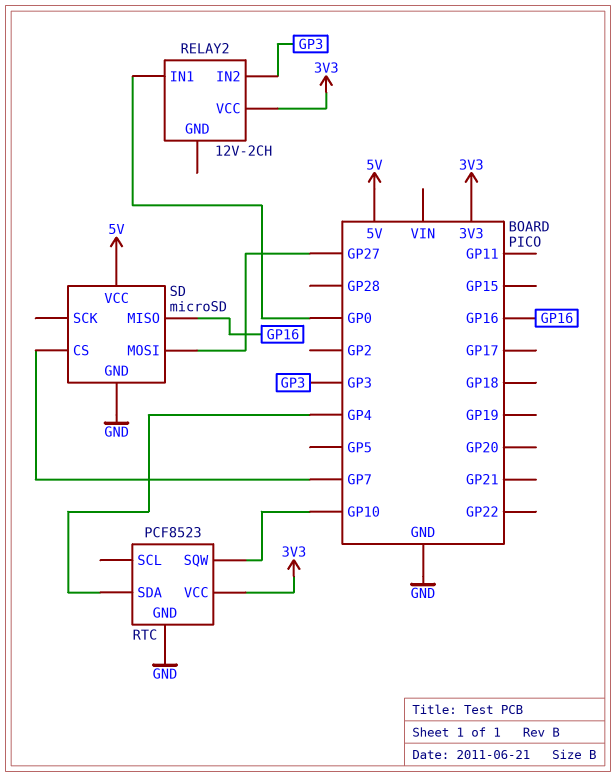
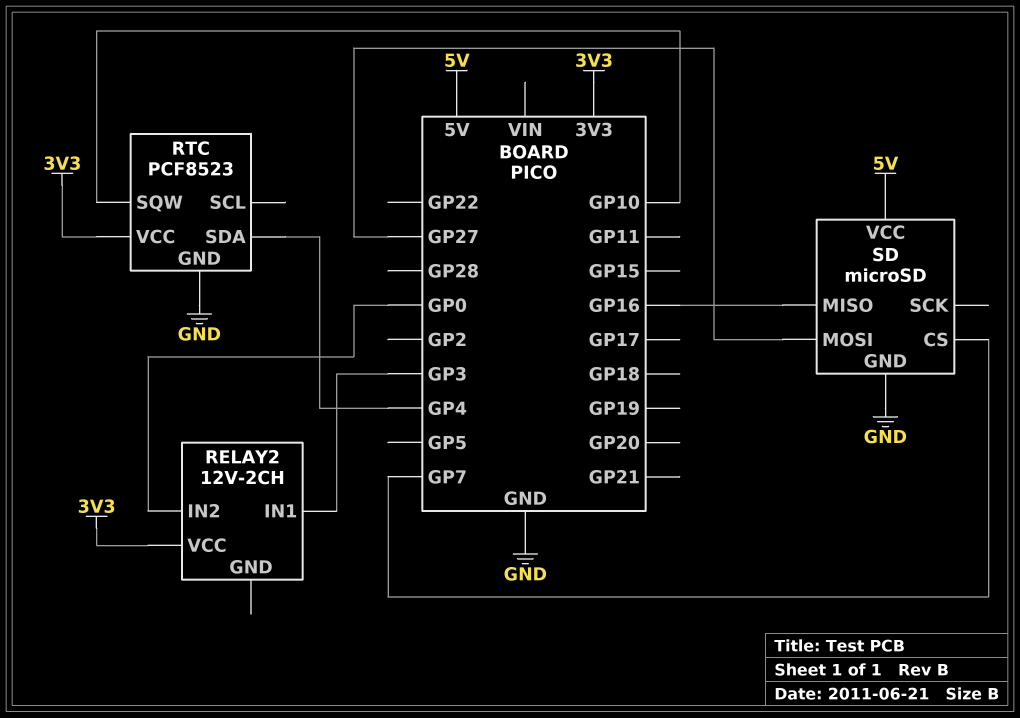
RELAY2 pin IN1: GP0 -> GP3
RELAY2 pin IN2: GP3 -> GP0

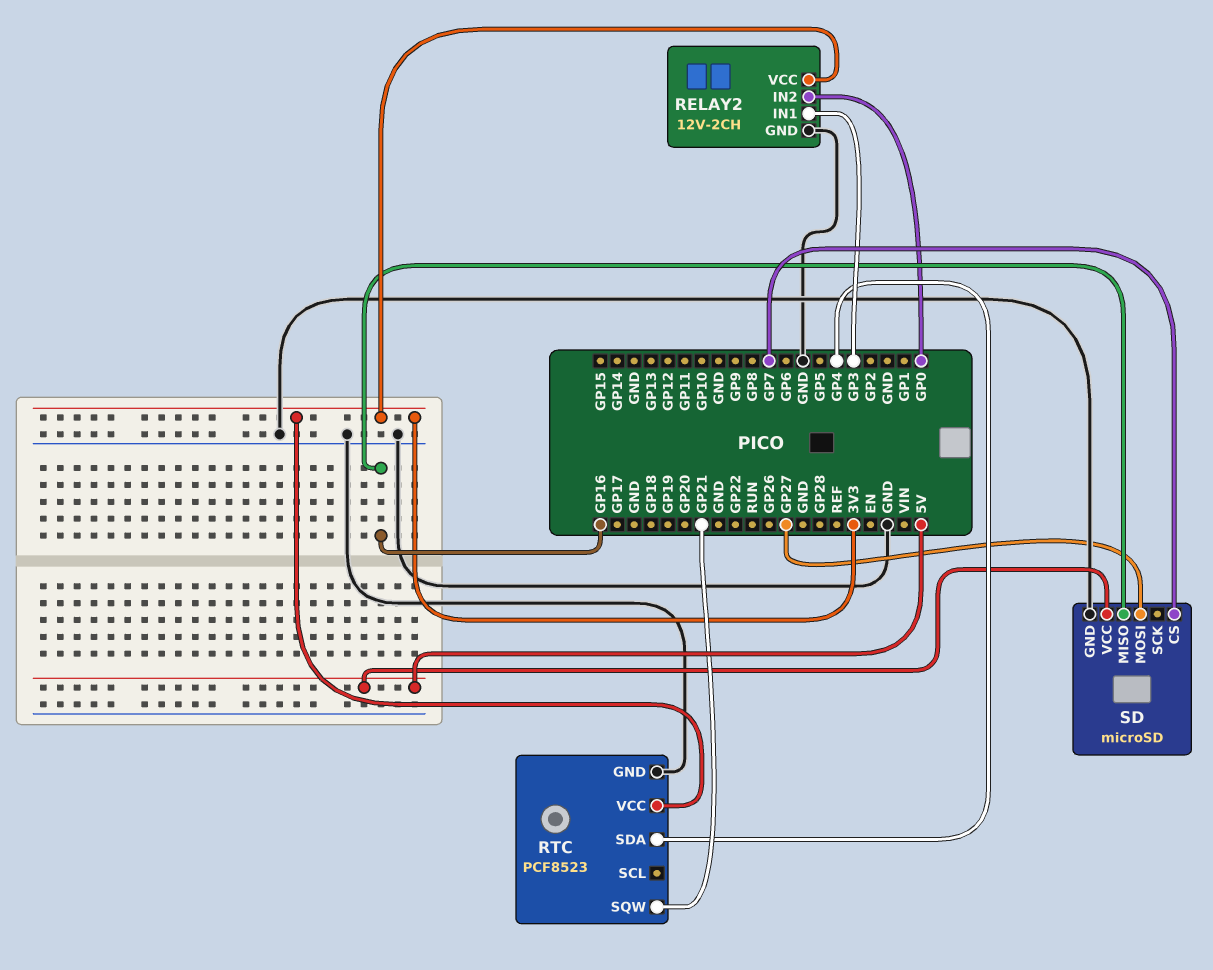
RELAY2 pin GND: none -> GND
RTC pin SQW: GP10 -> GP21

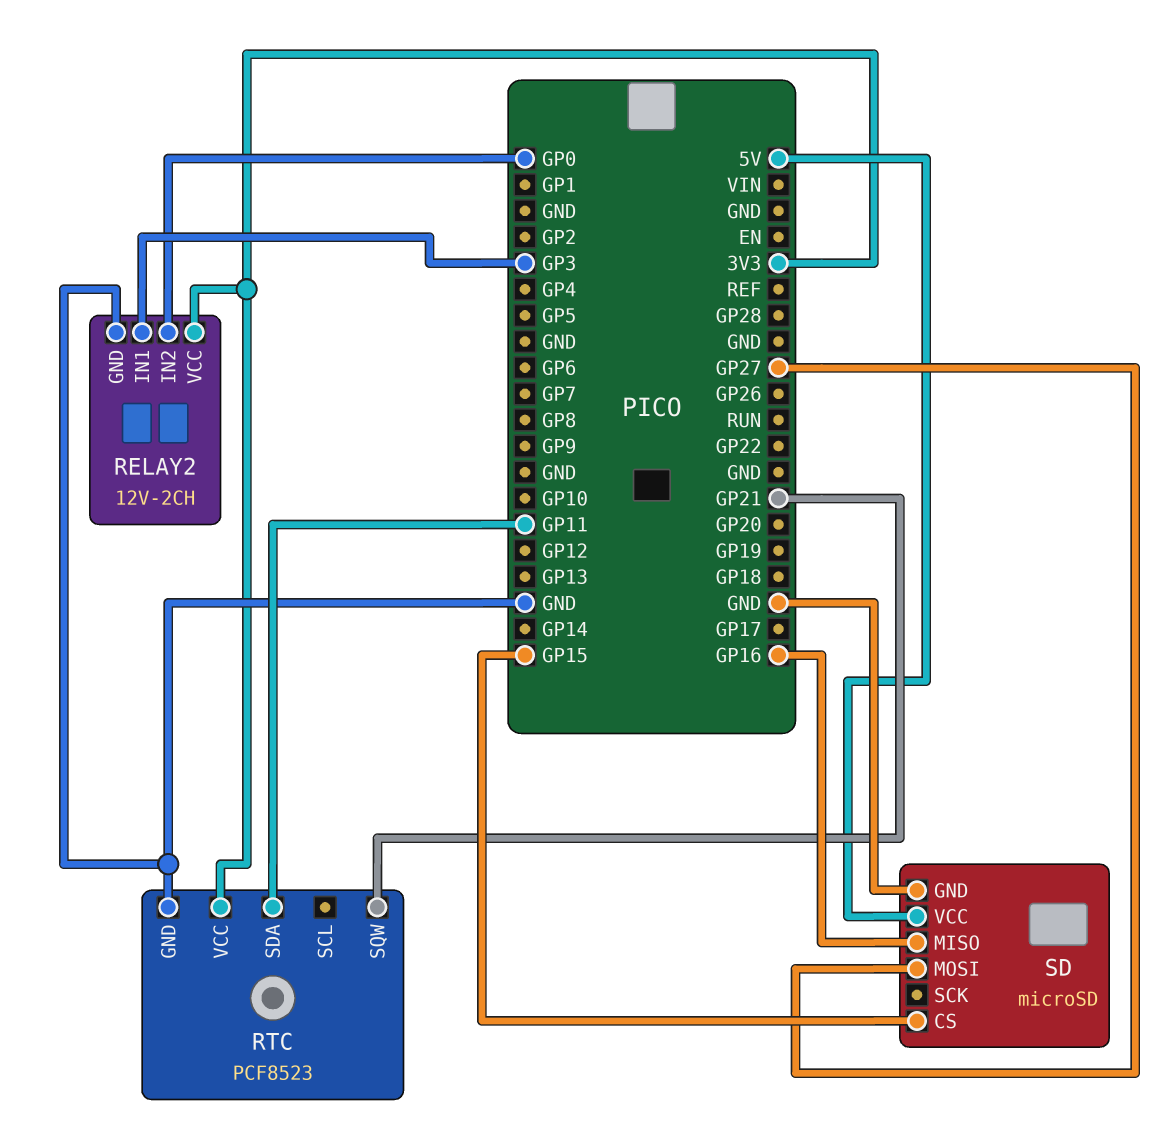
RTC pin SDA: GP4 -> GP11
SD pin CS: GP7 -> GP15

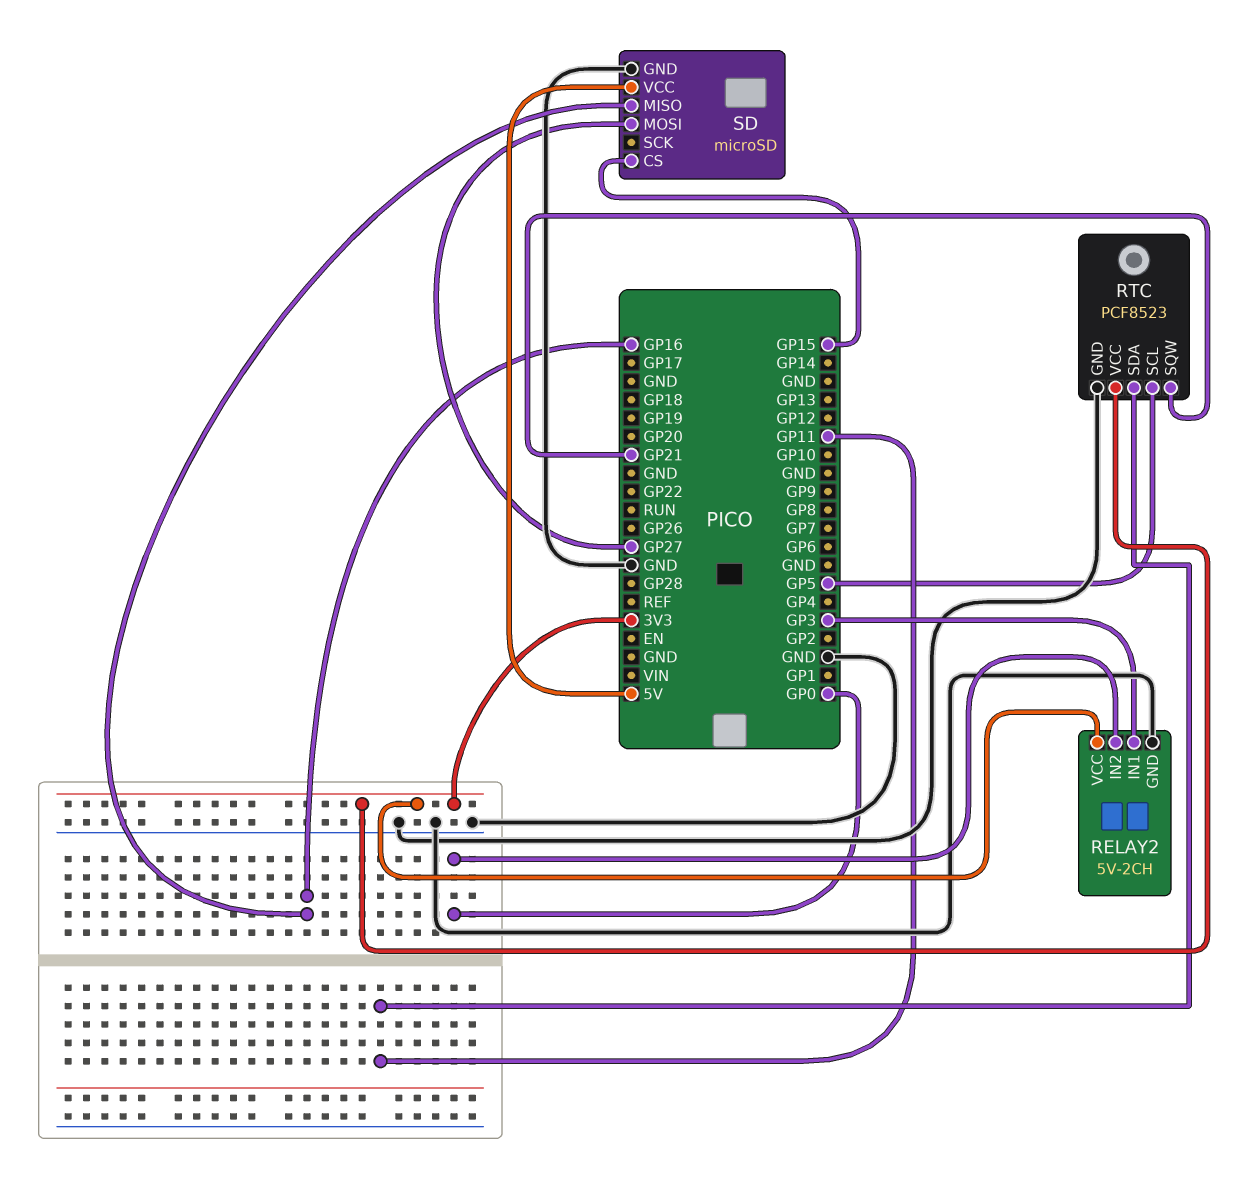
RELAY2: 12V-2CH -> 5V-2CH
RTC pin SCL: none -> GP5

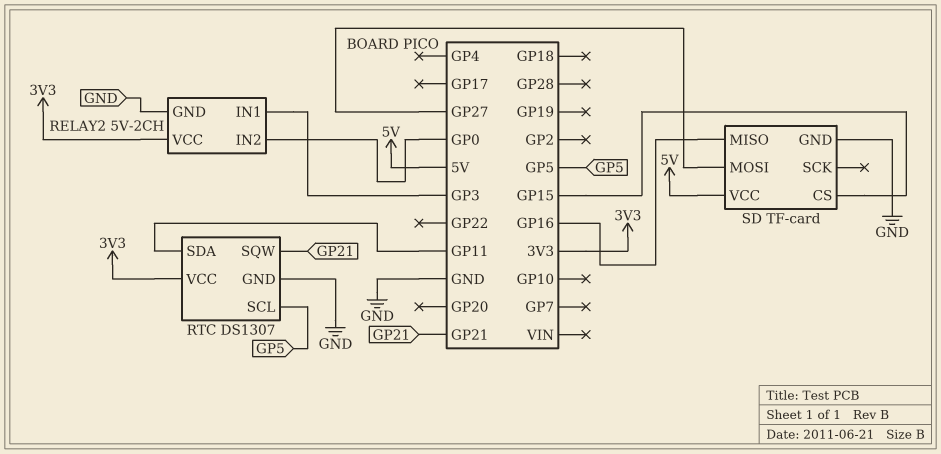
RTC: PCF8523 -> DS1307
SD: microSD -> TF-card

